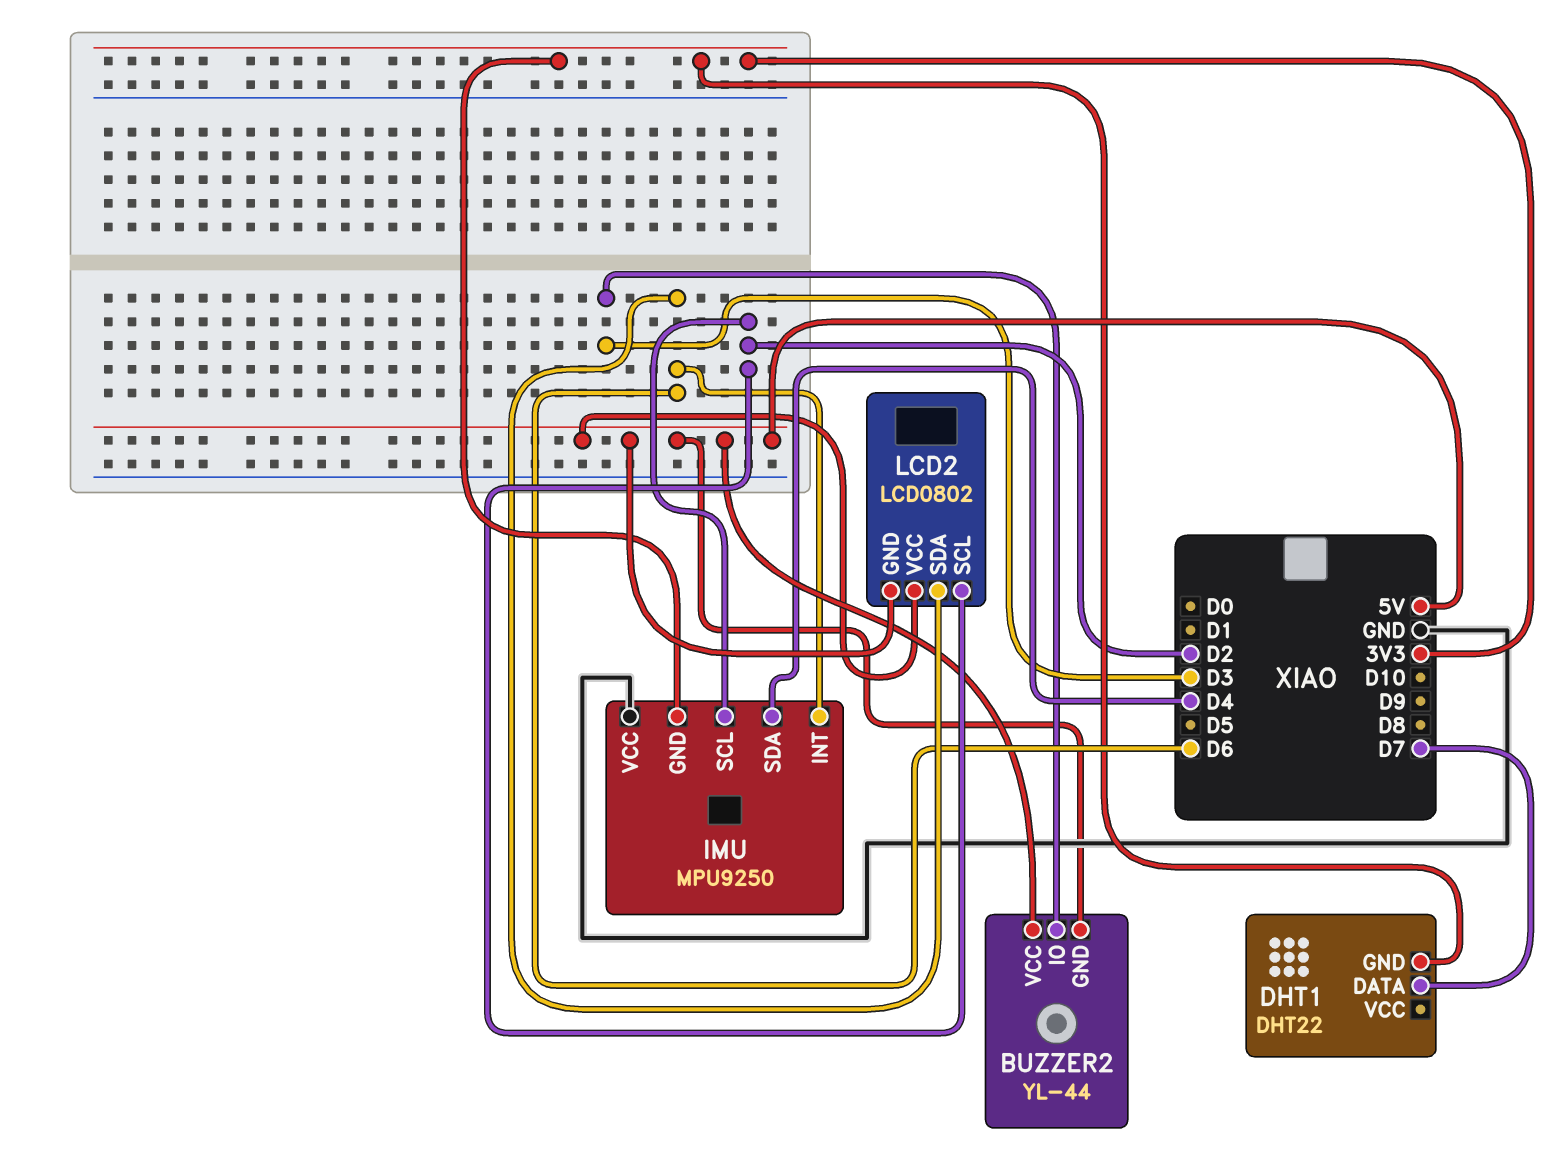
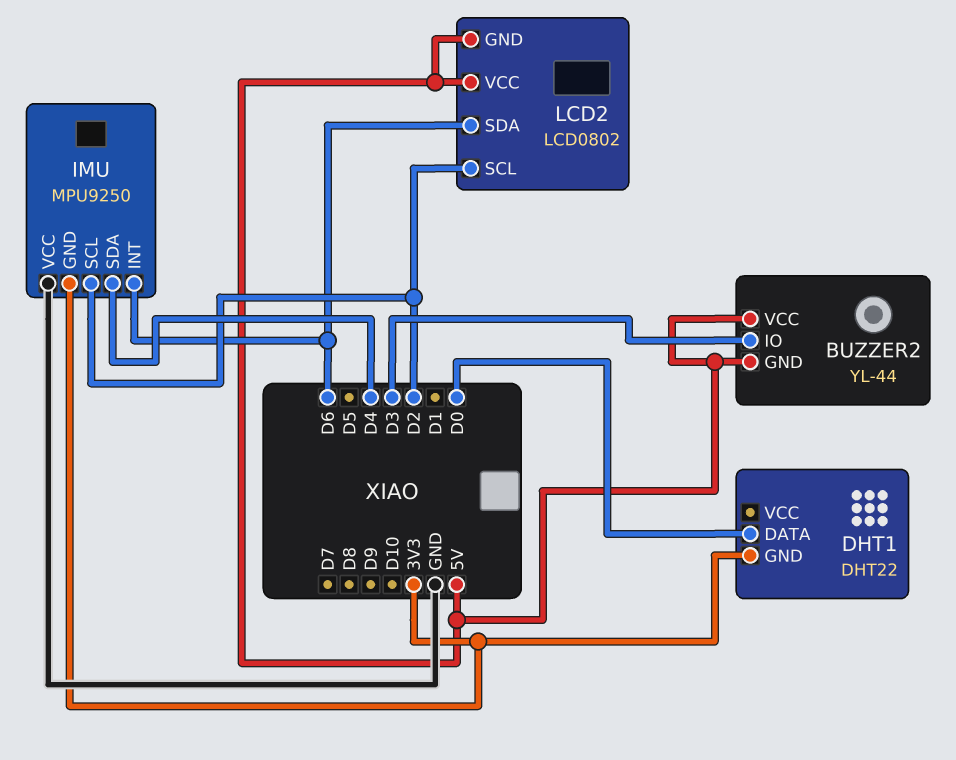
DHT1 pin DATA: D7 -> D0

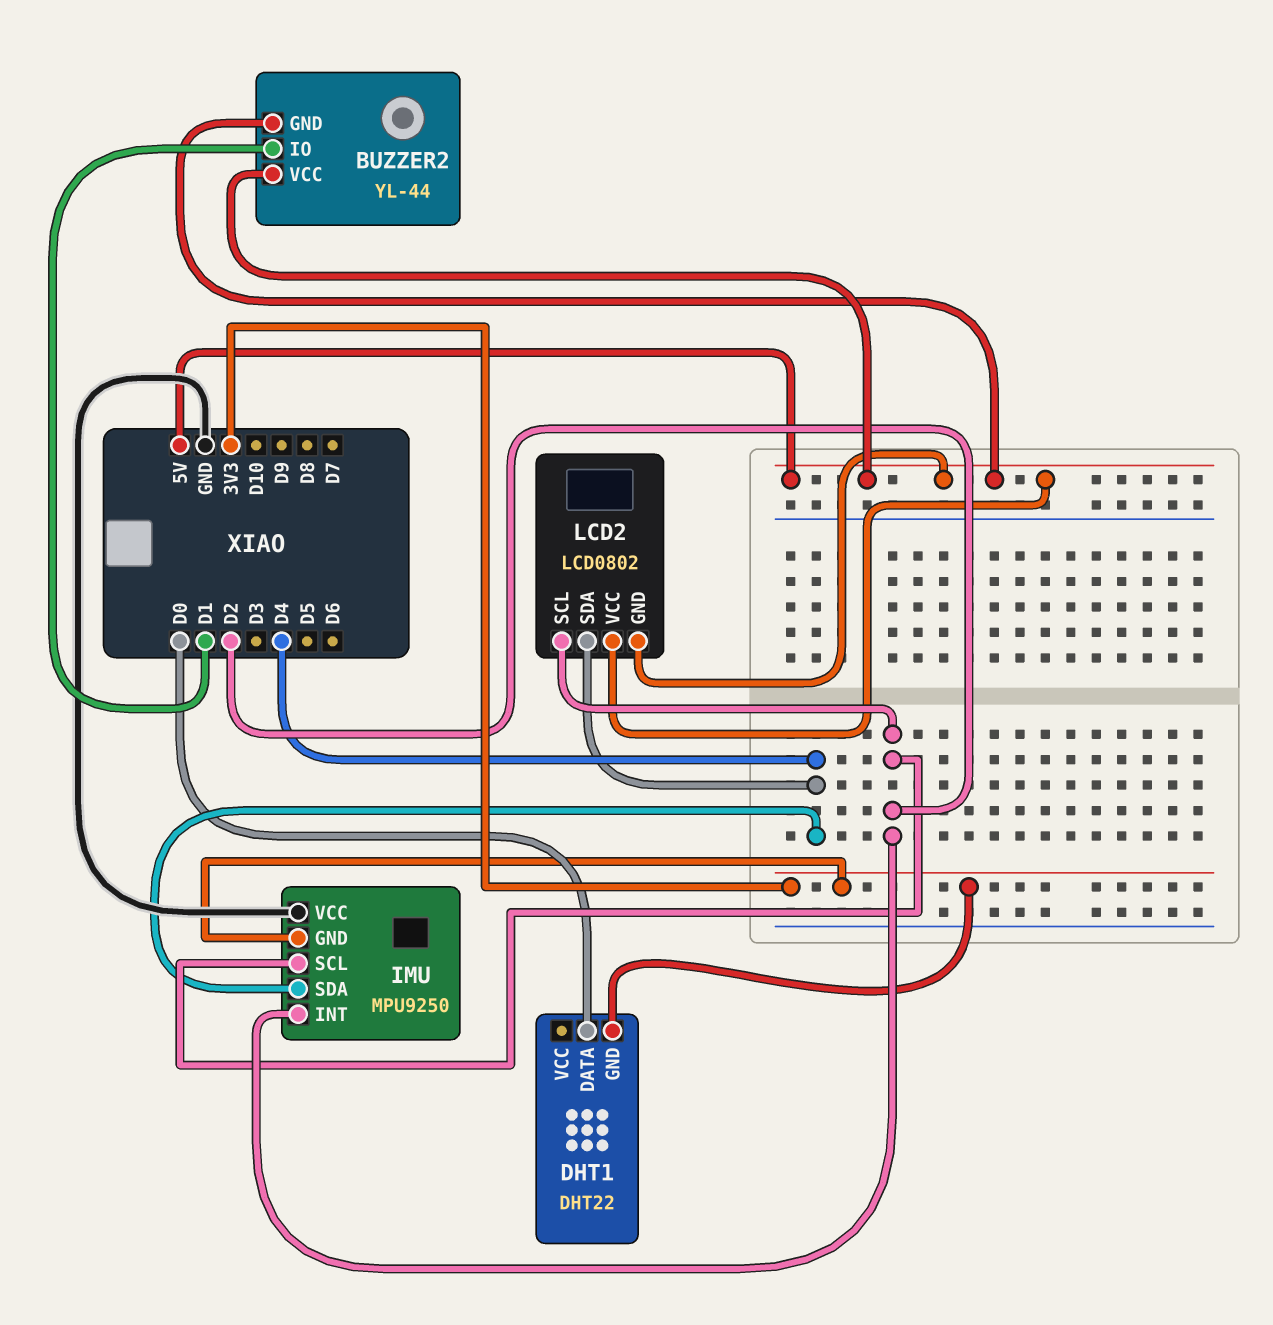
BUZZER2 pin IO: D3 -> D1
IMU pin INT: D6 -> D2
LCD2 pin SDA: D6 -> D4

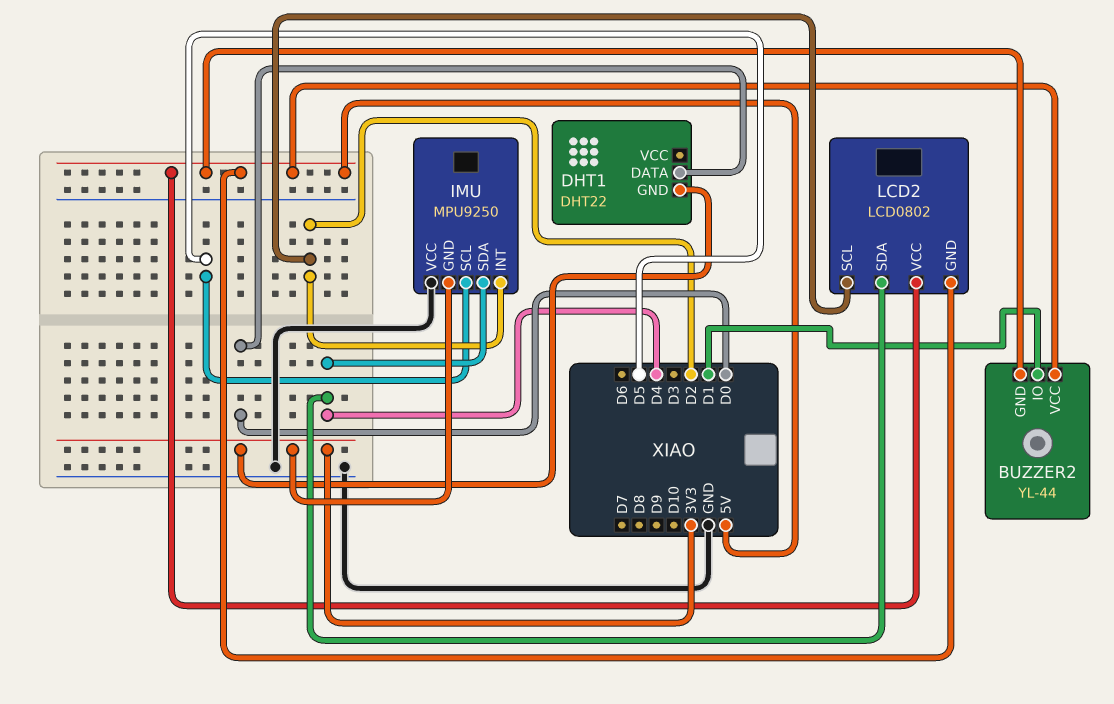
IMU pin SCL: D2 -> D5

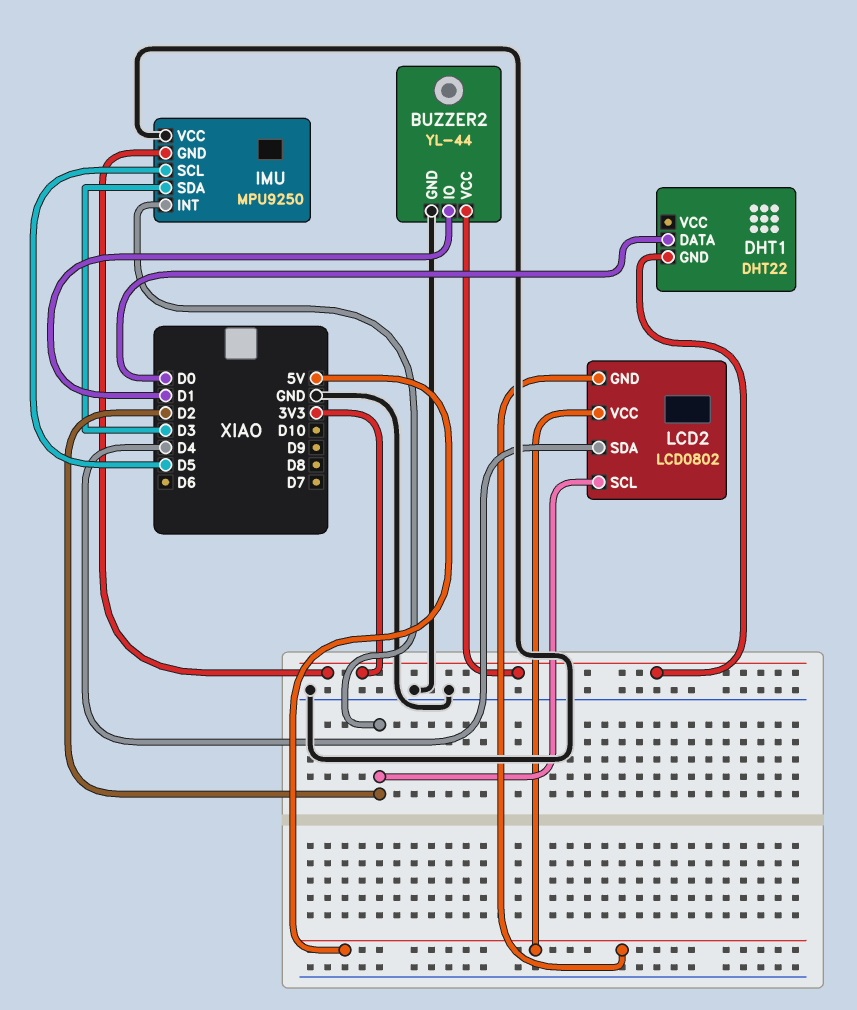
BUZZER2 pin GND: 5V -> GND
BUZZER2 pin VCC: 5V -> 3V3
IMU pin SDA: D4 -> D3

